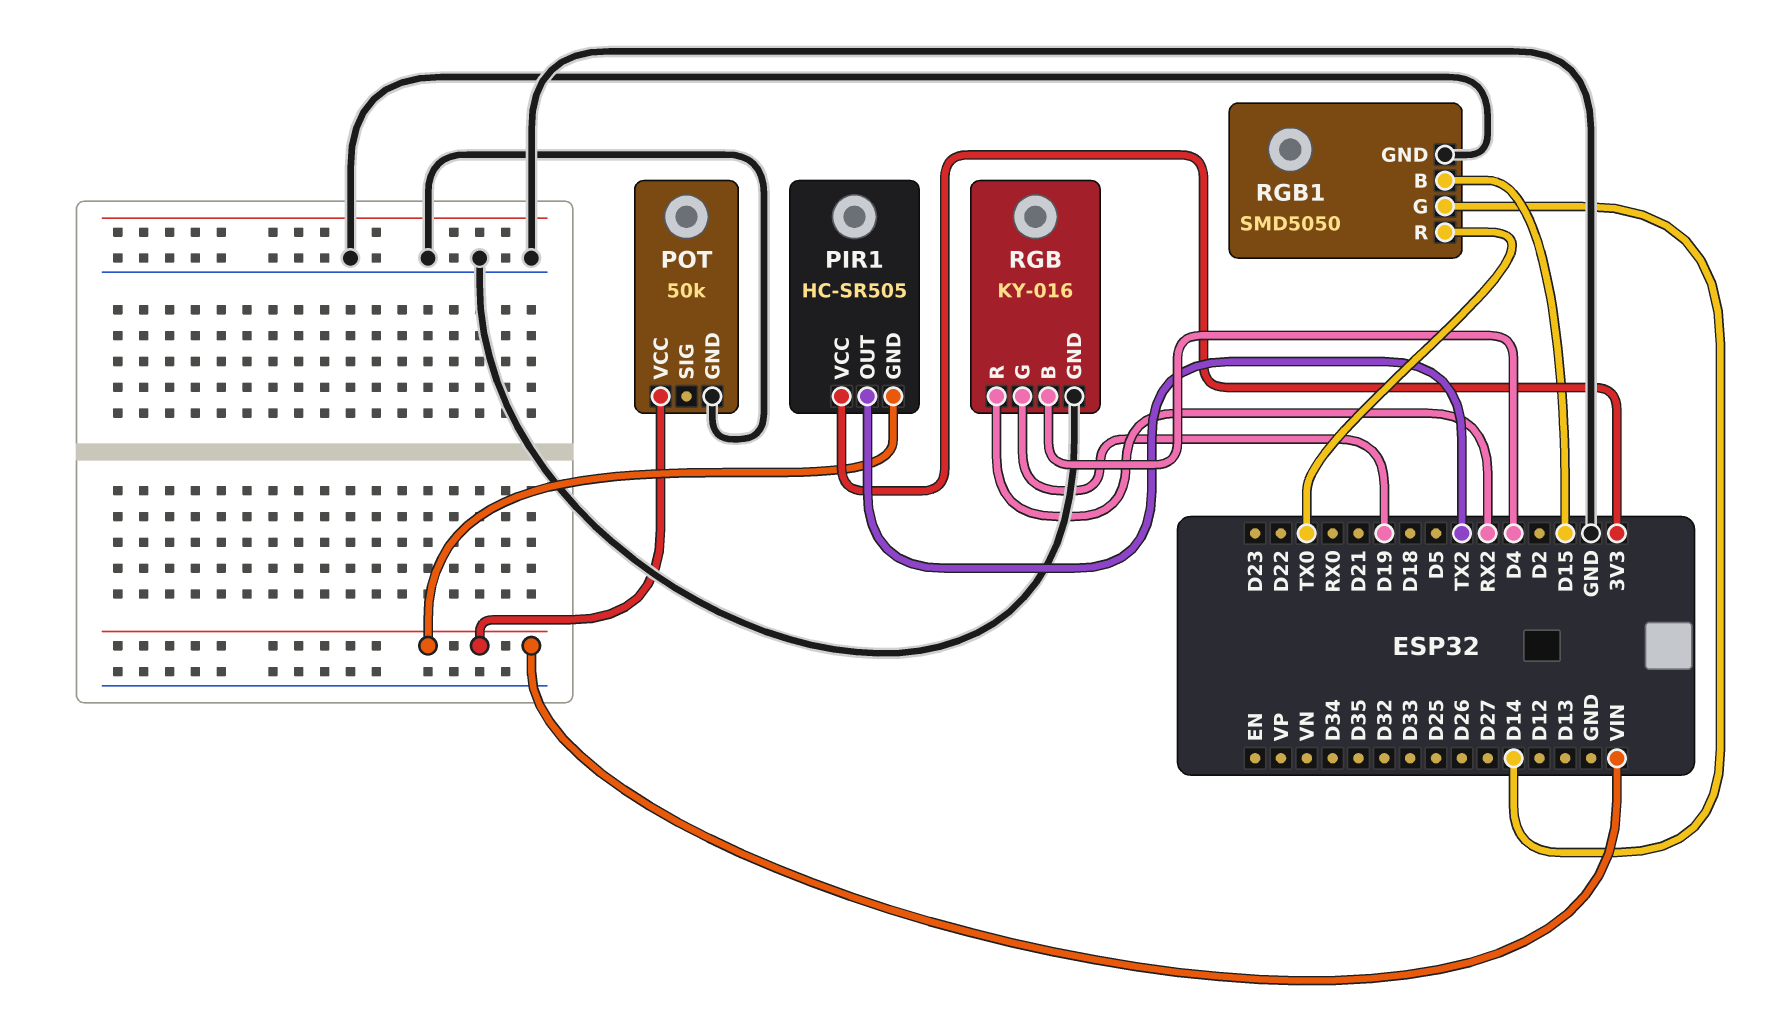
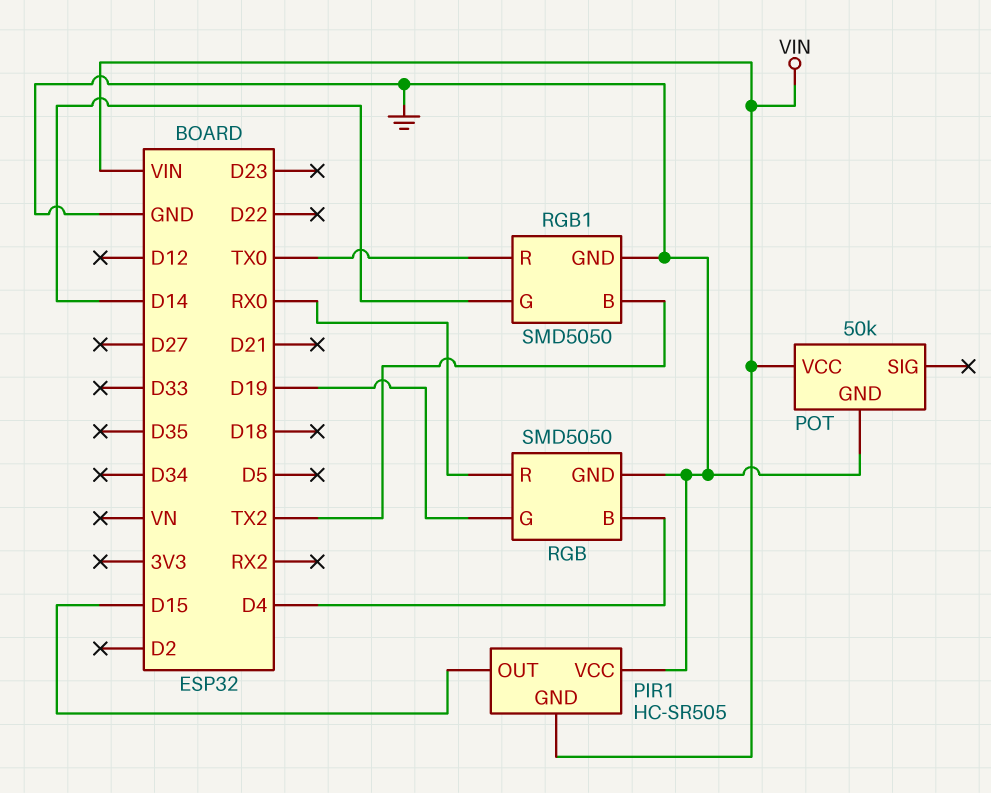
PIR1 pin OUT: TX2 -> D15
PIR1 pin VCC: 3V3 -> GND
RGB: KY-016 -> SMD5050
RGB pin R: RX2 -> RX0
RGB1 pin B: D15 -> TX2

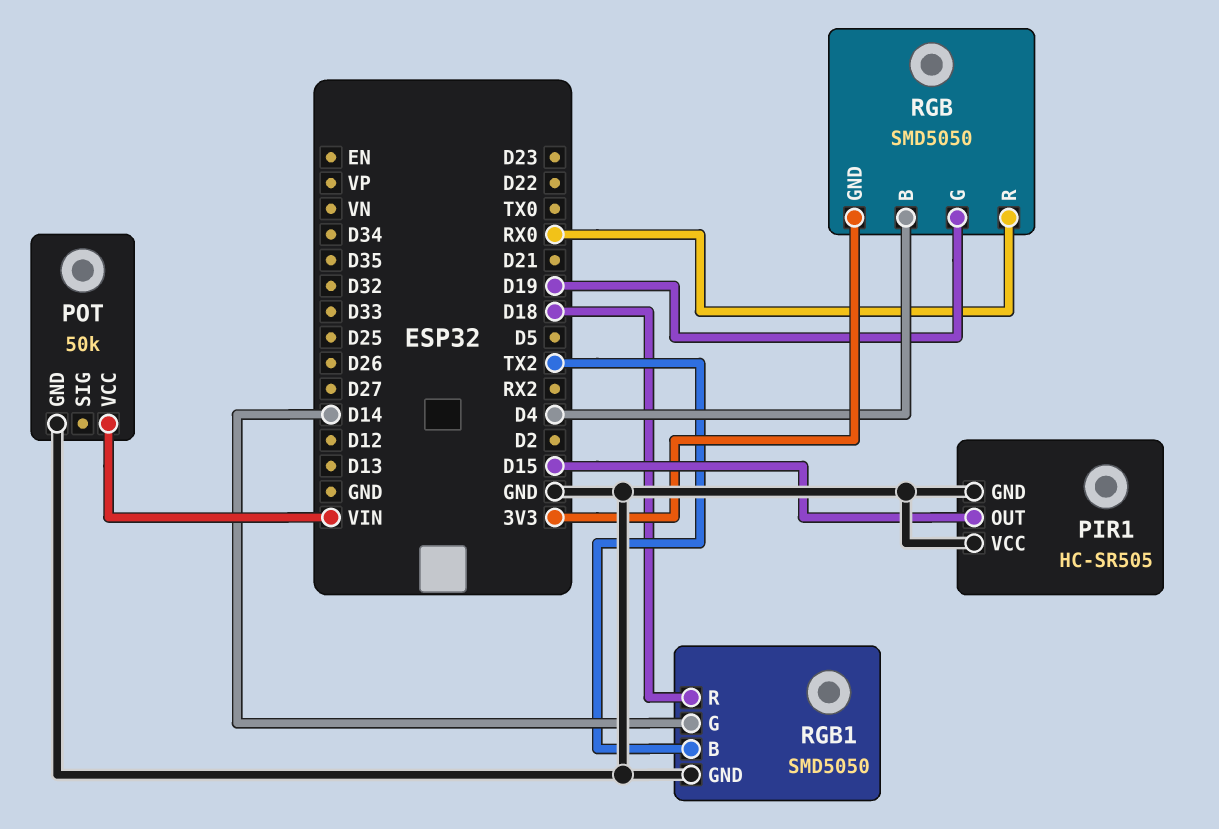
PIR1 pin GND: VIN -> GND
RGB pin GND: GND -> 3V3
RGB1 pin R: TX0 -> D18

